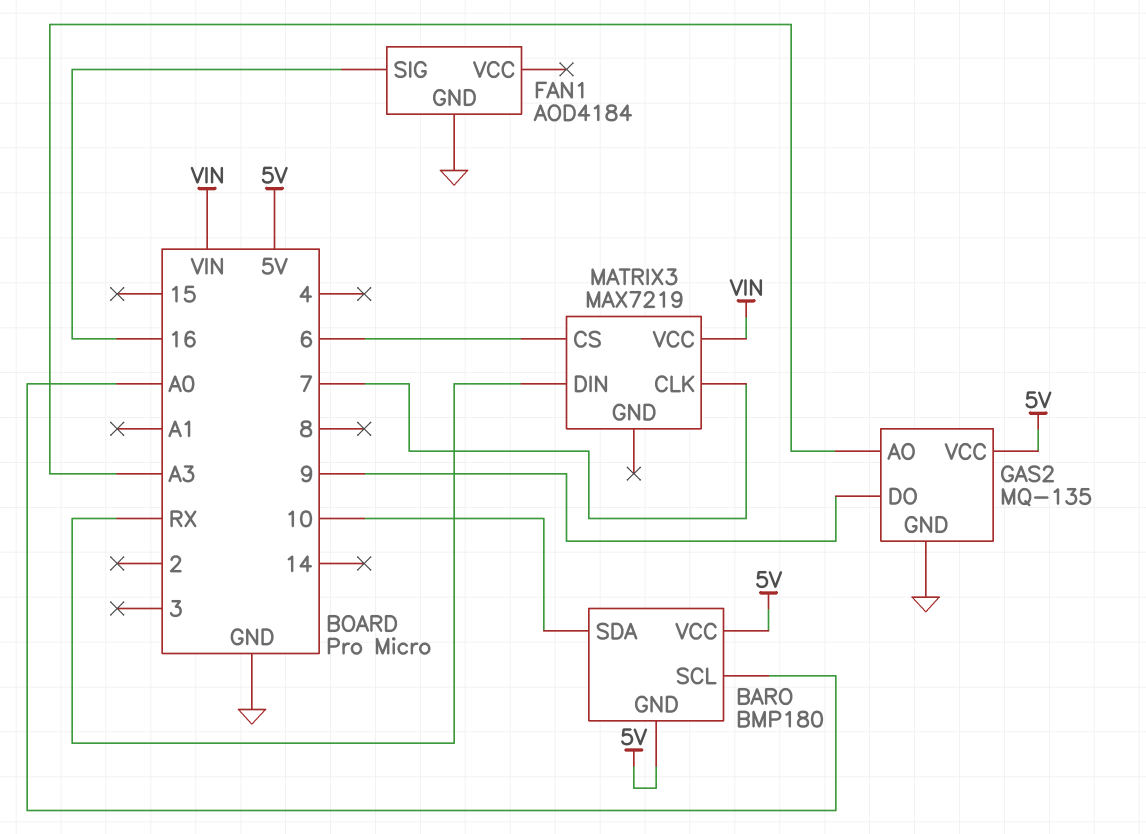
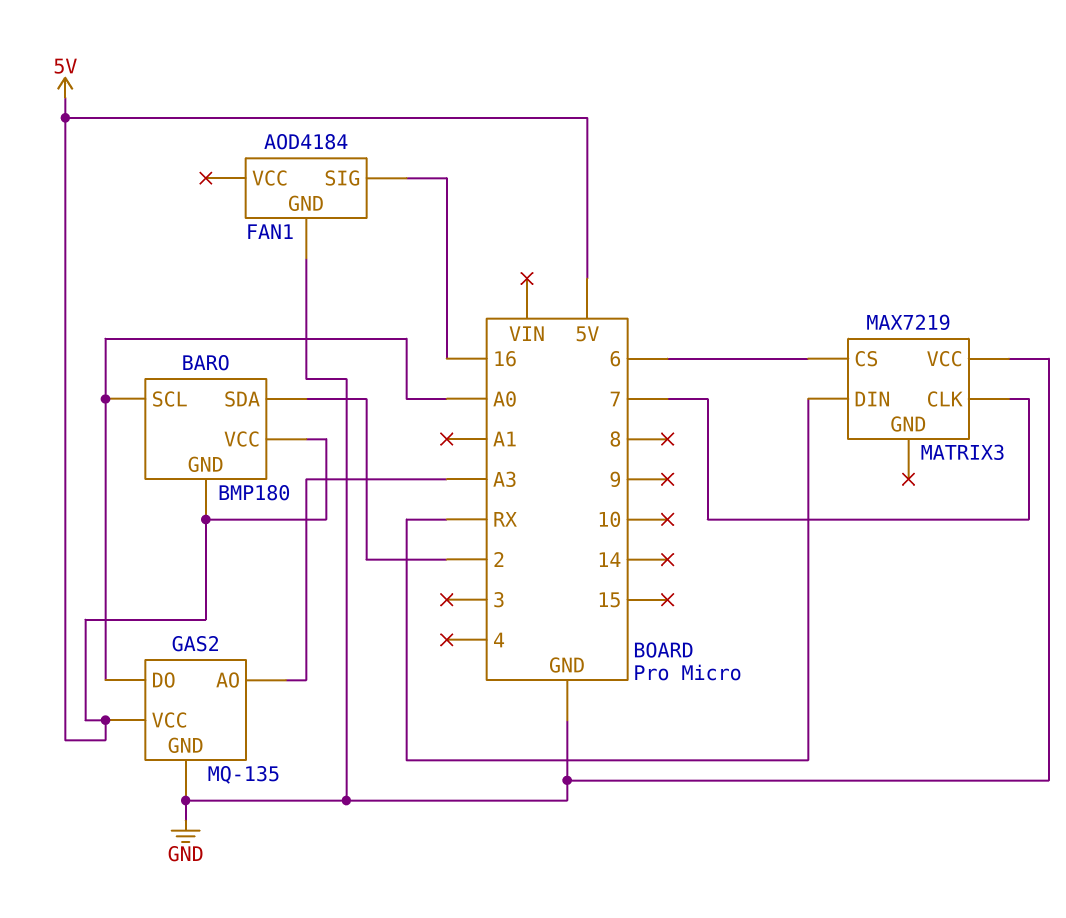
BARO pin SDA: 10 -> 2
GAS2 pin DO: 9 -> A0
MATRIX3 pin VCC: VIN -> GND

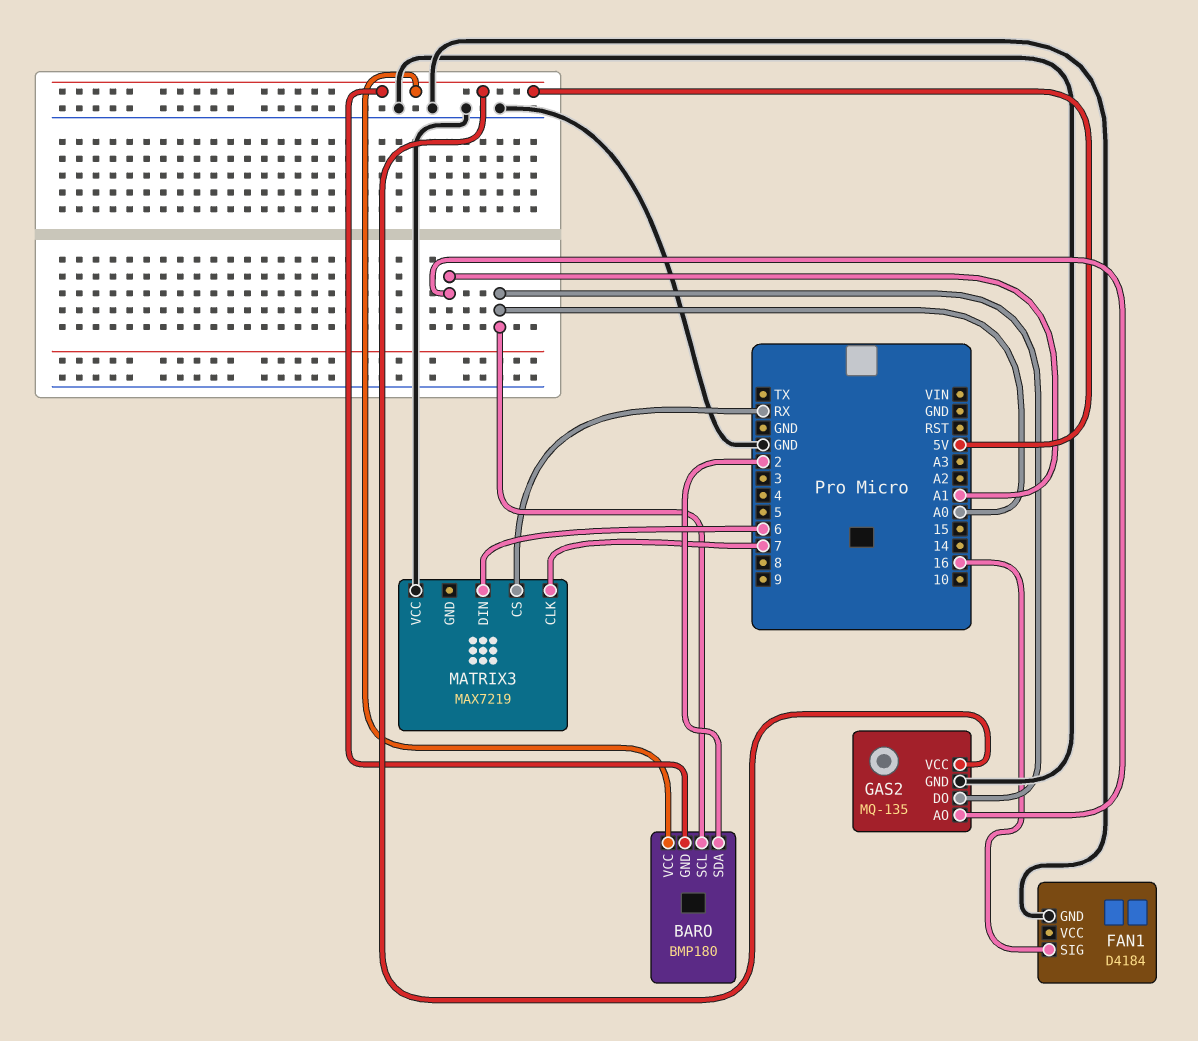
FAN1: AOD4184 -> D4184
GAS2 pin AO: A3 -> A1
MATRIX3 pin CS: 6 -> RX
MATRIX3 pin DIN: RX -> 6

